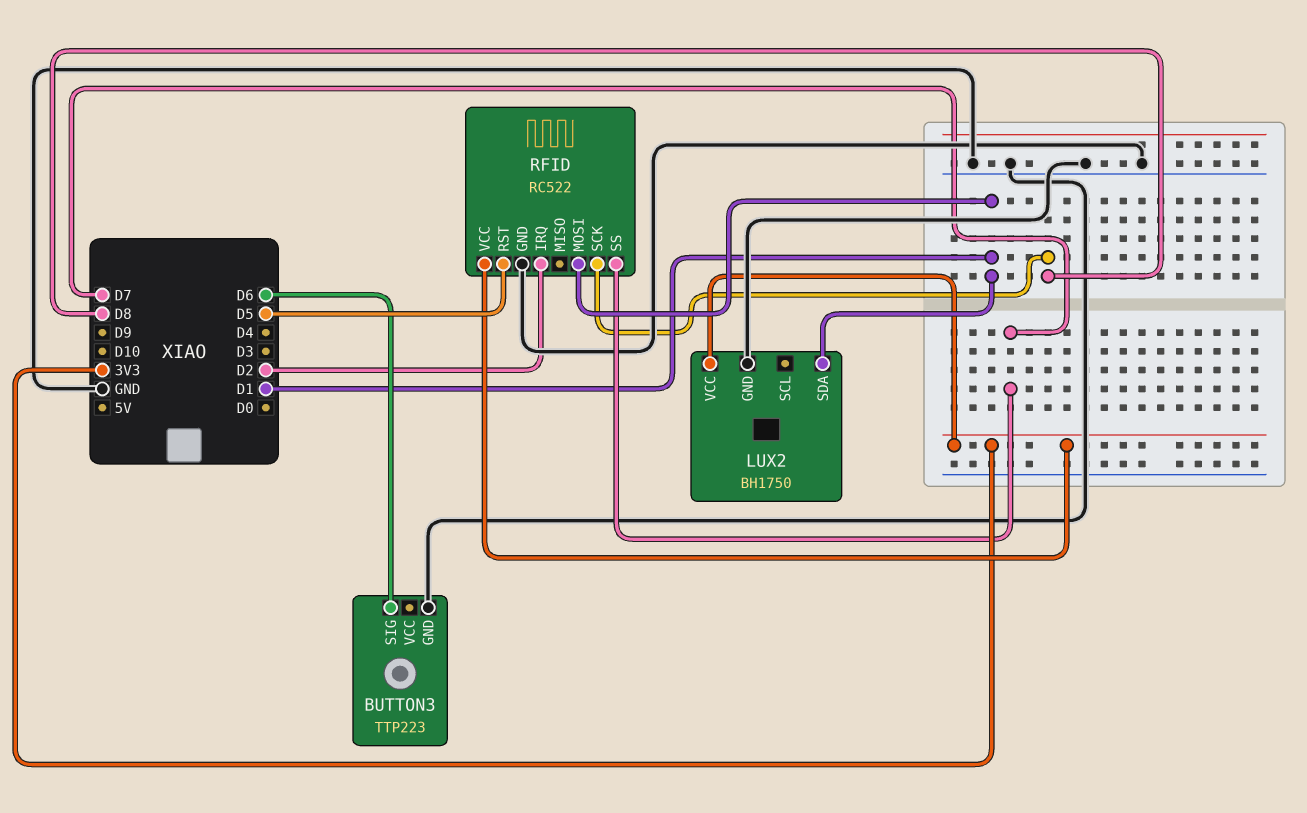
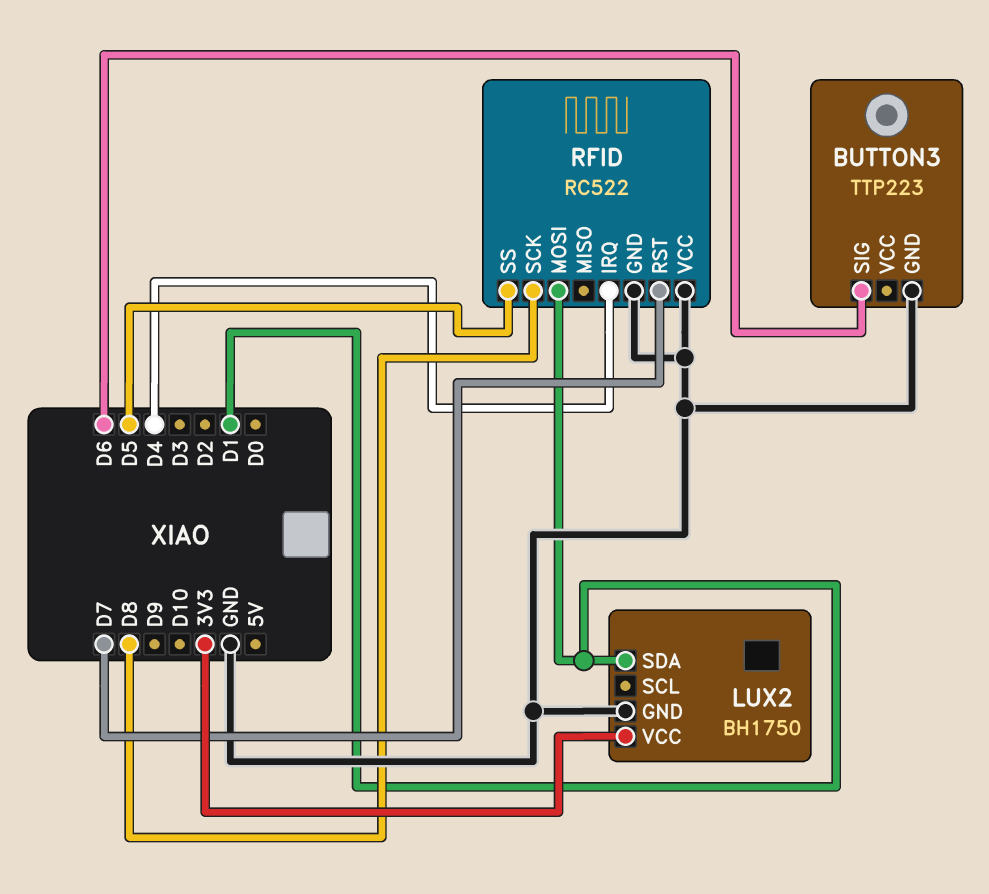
RFID pin IRQ: D2 -> D4
RFID pin RST: D5 -> D7
RFID pin SS: D7 -> D5
RFID pin VCC: 3V3 -> GND

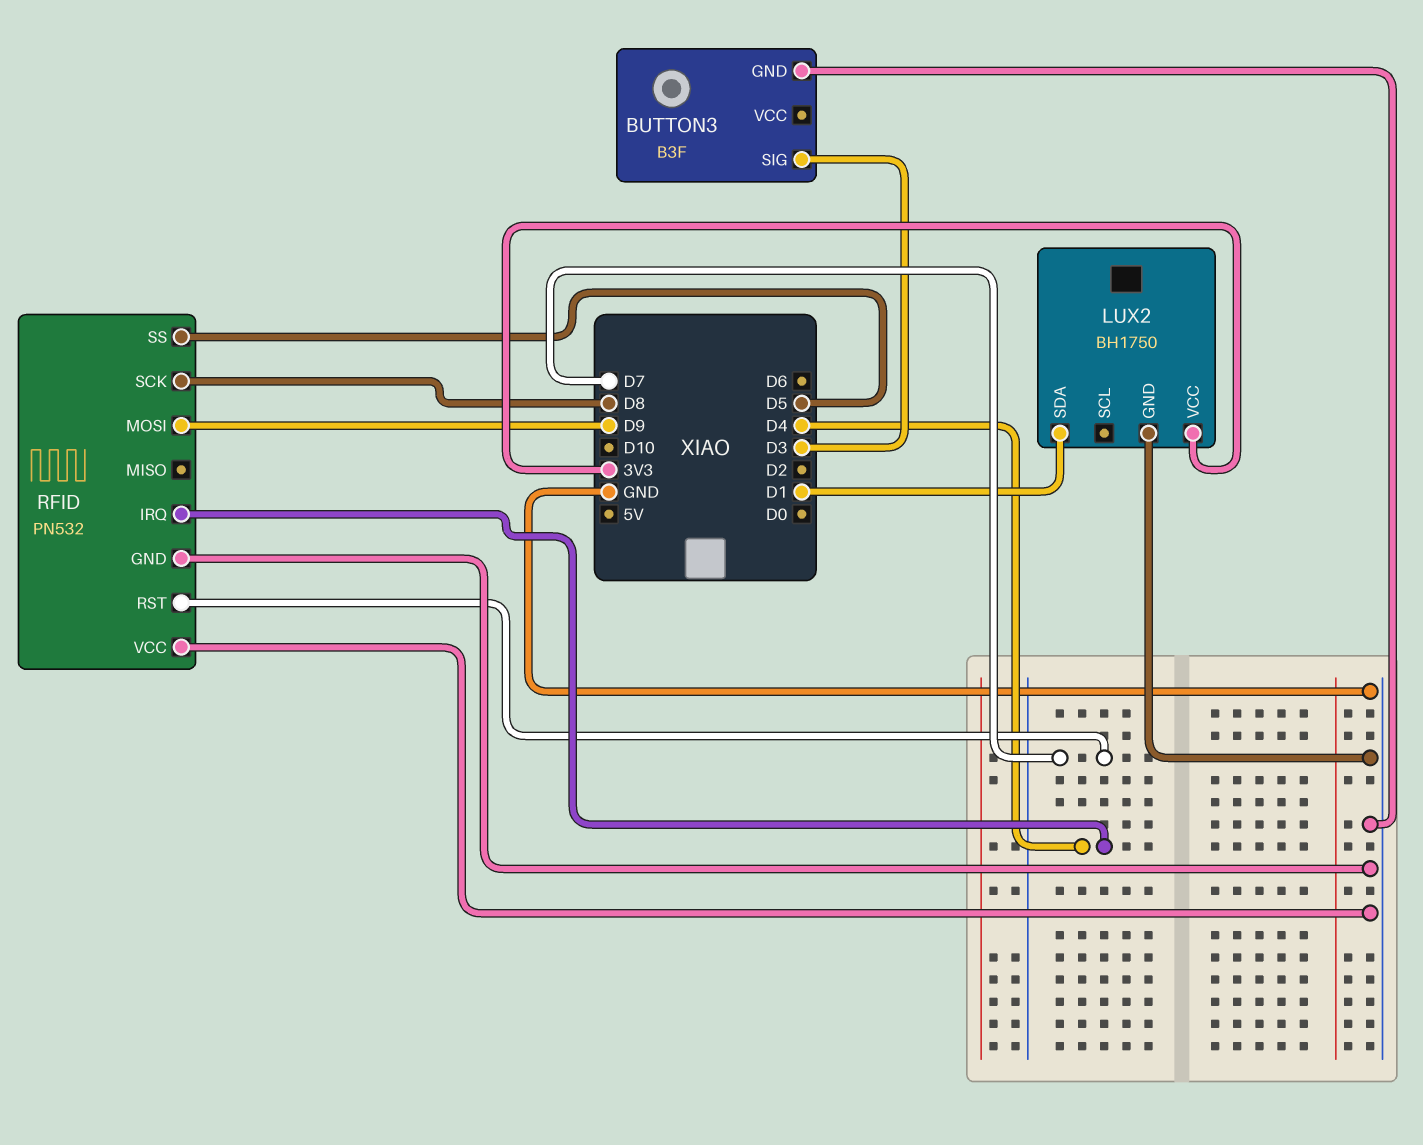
BUTTON3: TTP223 -> B3F
BUTTON3 pin SIG: D6 -> D3
RFID: RC522 -> PN532
RFID pin MOSI: D1 -> D9

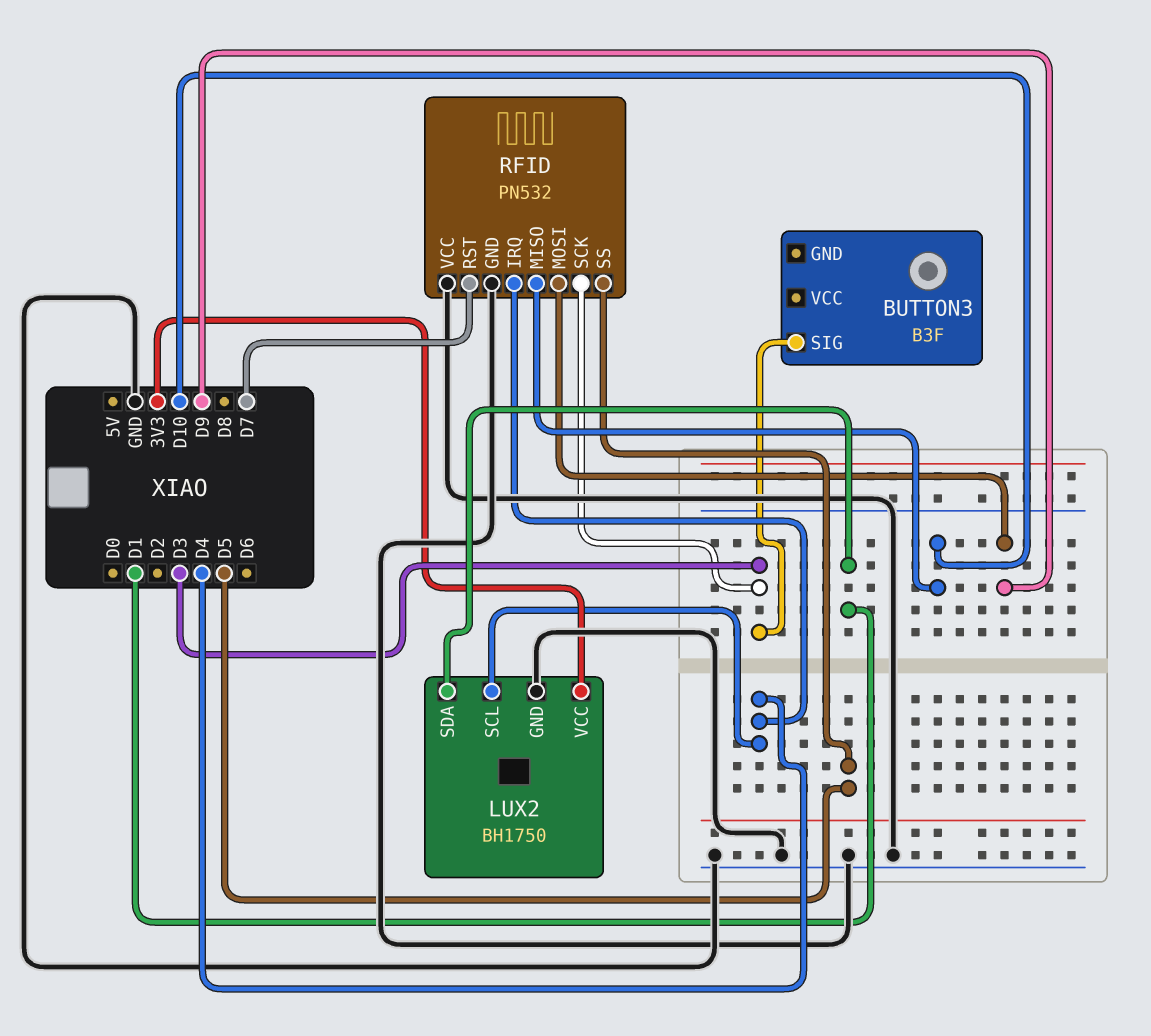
BUTTON3 pin GND: GND -> none
LUX2 pin SCL: none -> D4
RFID pin MISO: none -> D10
RFID pin SCK: D8 -> D3

